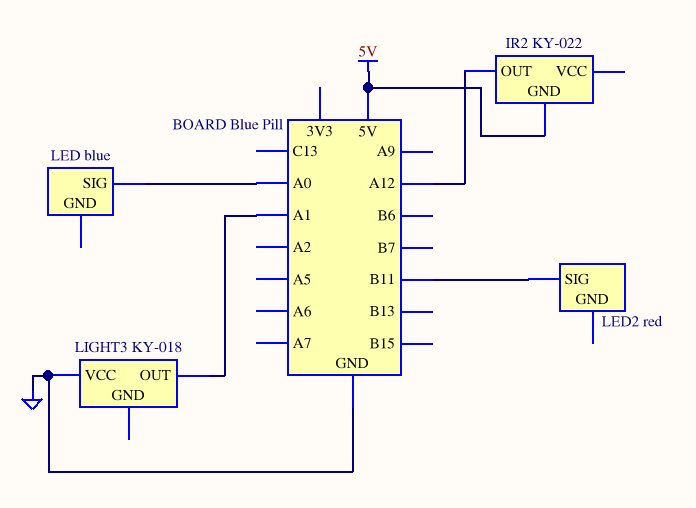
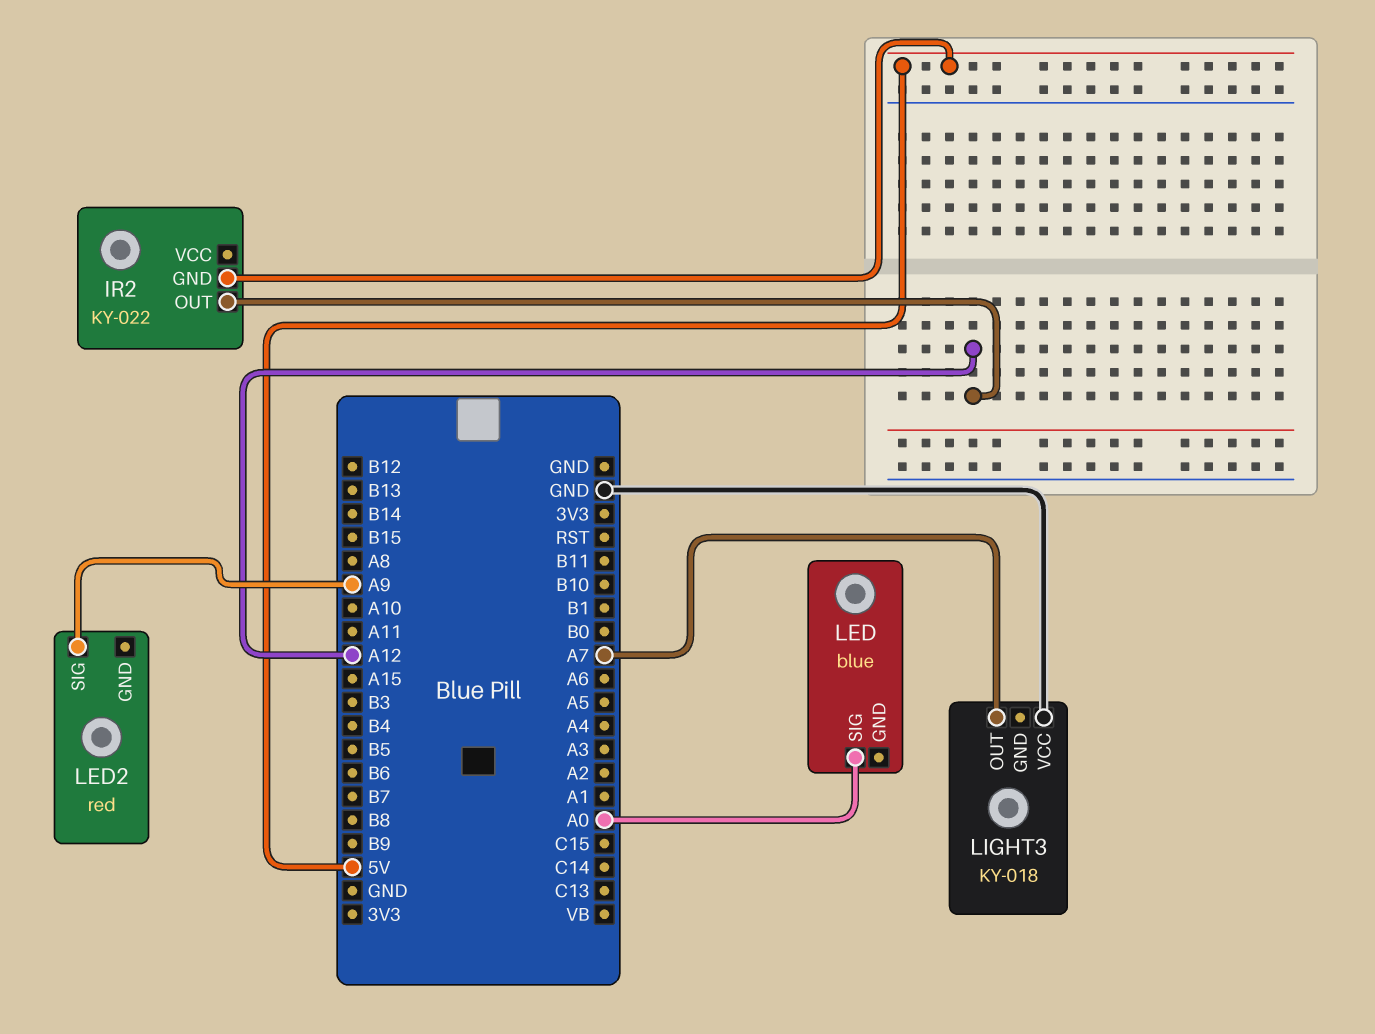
LED2 pin SIG: B11 -> A9
LIGHT3 pin OUT: A1 -> A7

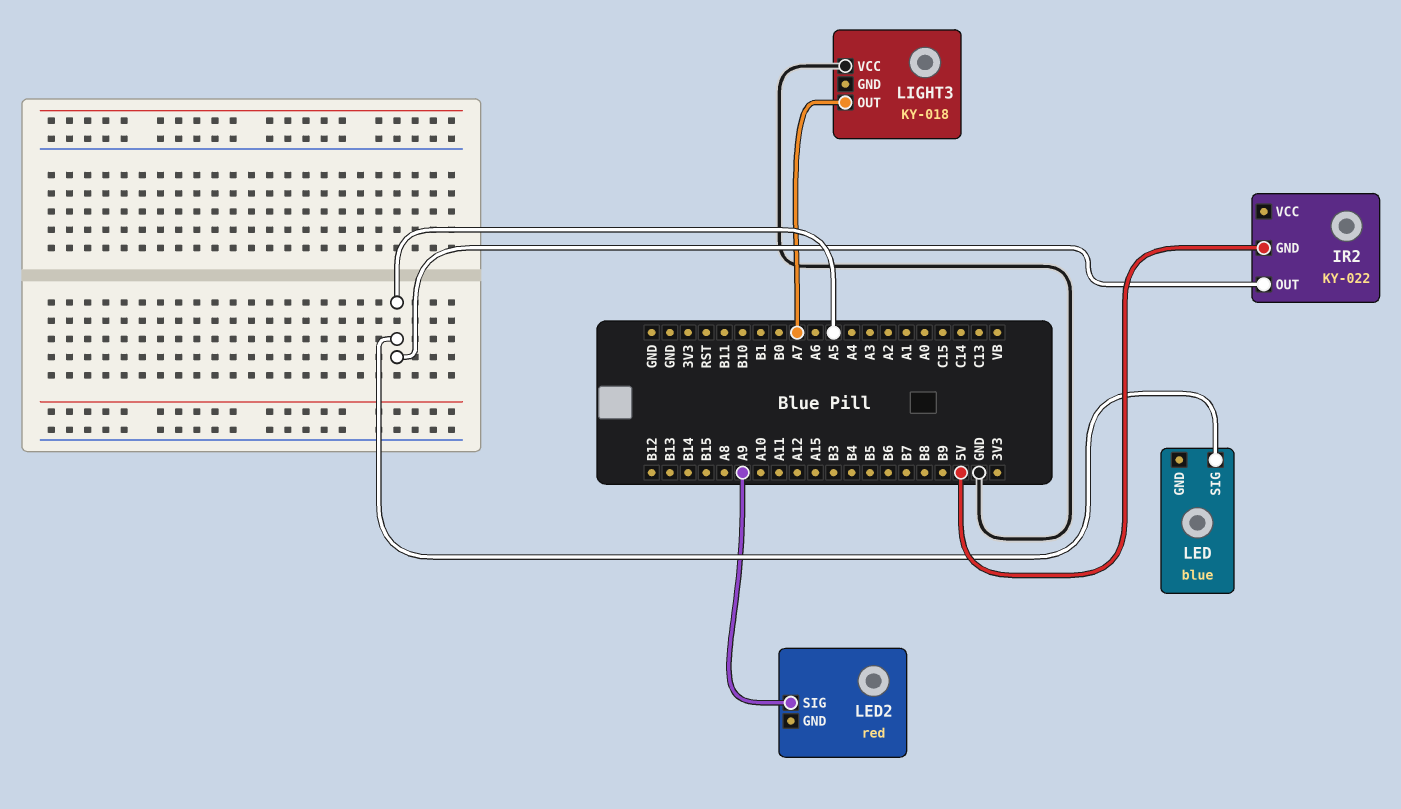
IR2 pin OUT: A12 -> A5
LED pin SIG: A0 -> A5

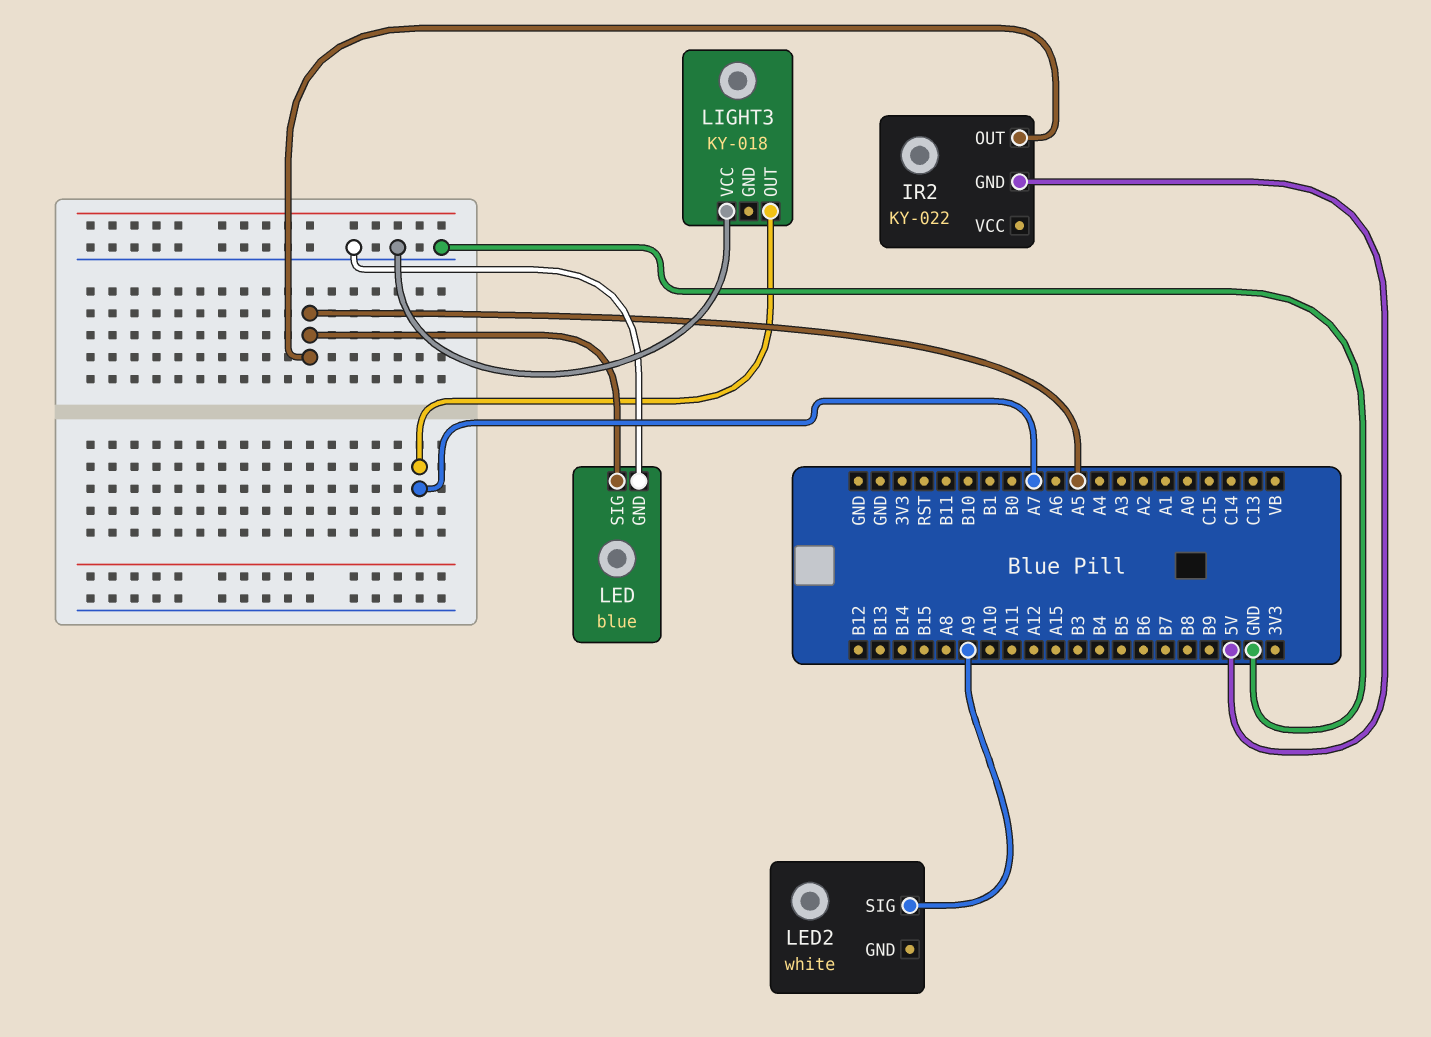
LED pin GND: none -> GND
LED2: red -> white

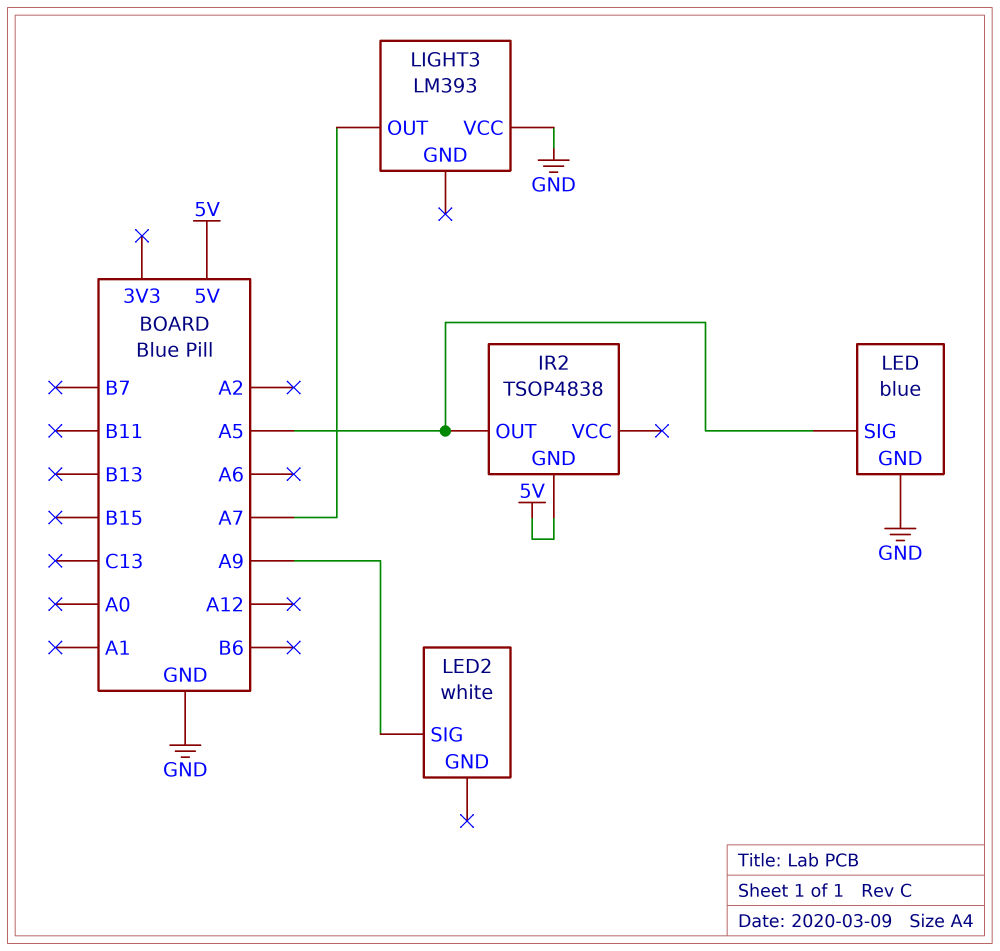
IR2: KY-022 -> TSOP4838
LIGHT3: KY-018 -> LM393

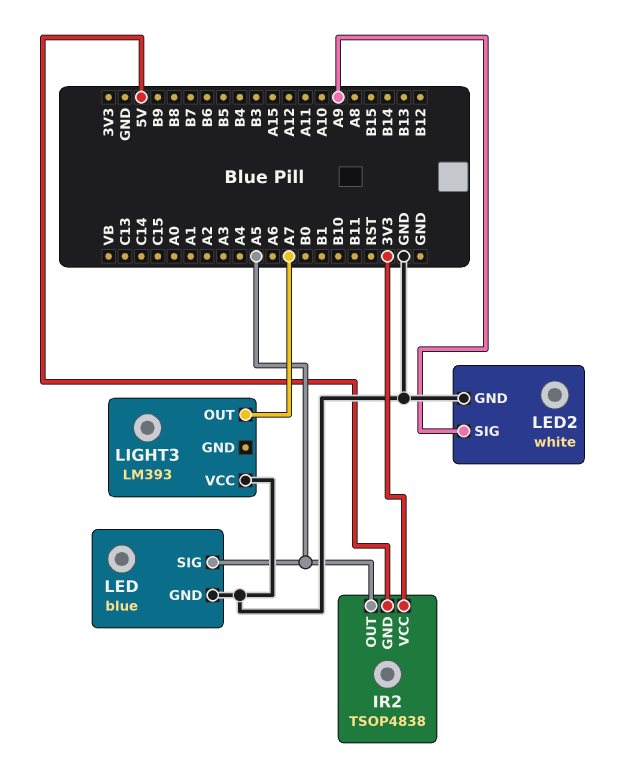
IR2 pin VCC: none -> 3V3
LED2 pin GND: none -> GND

